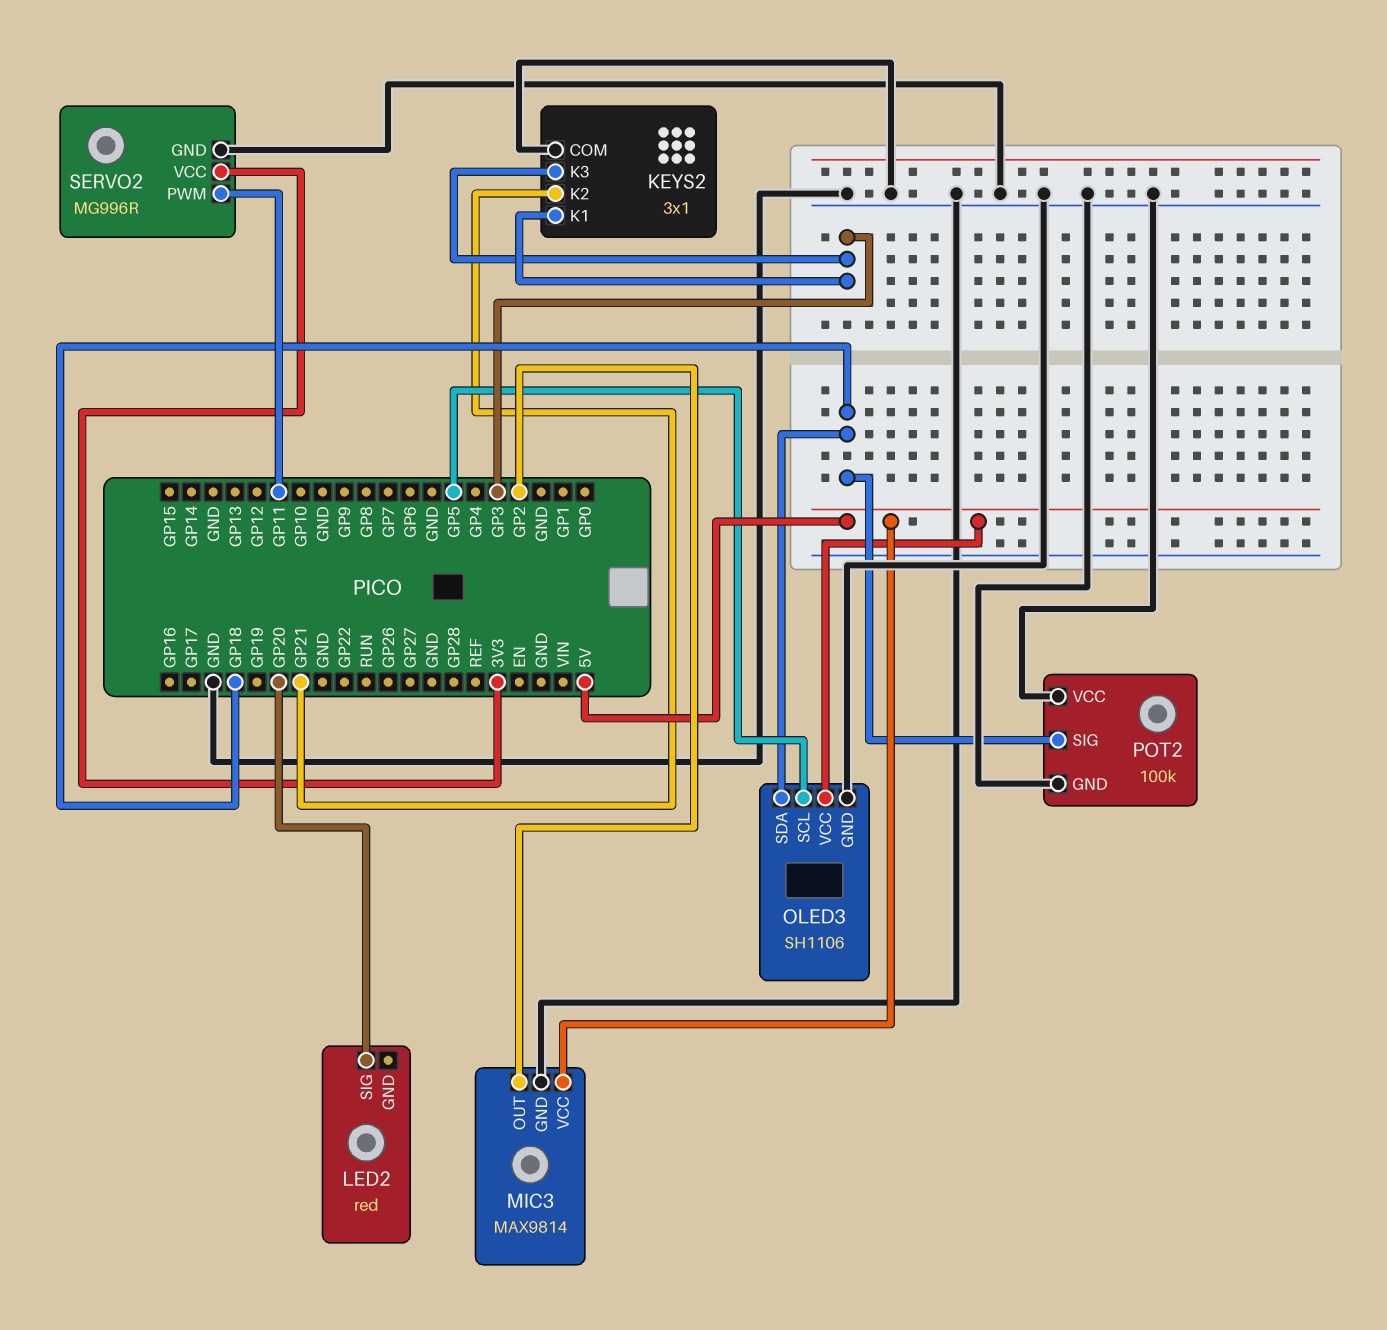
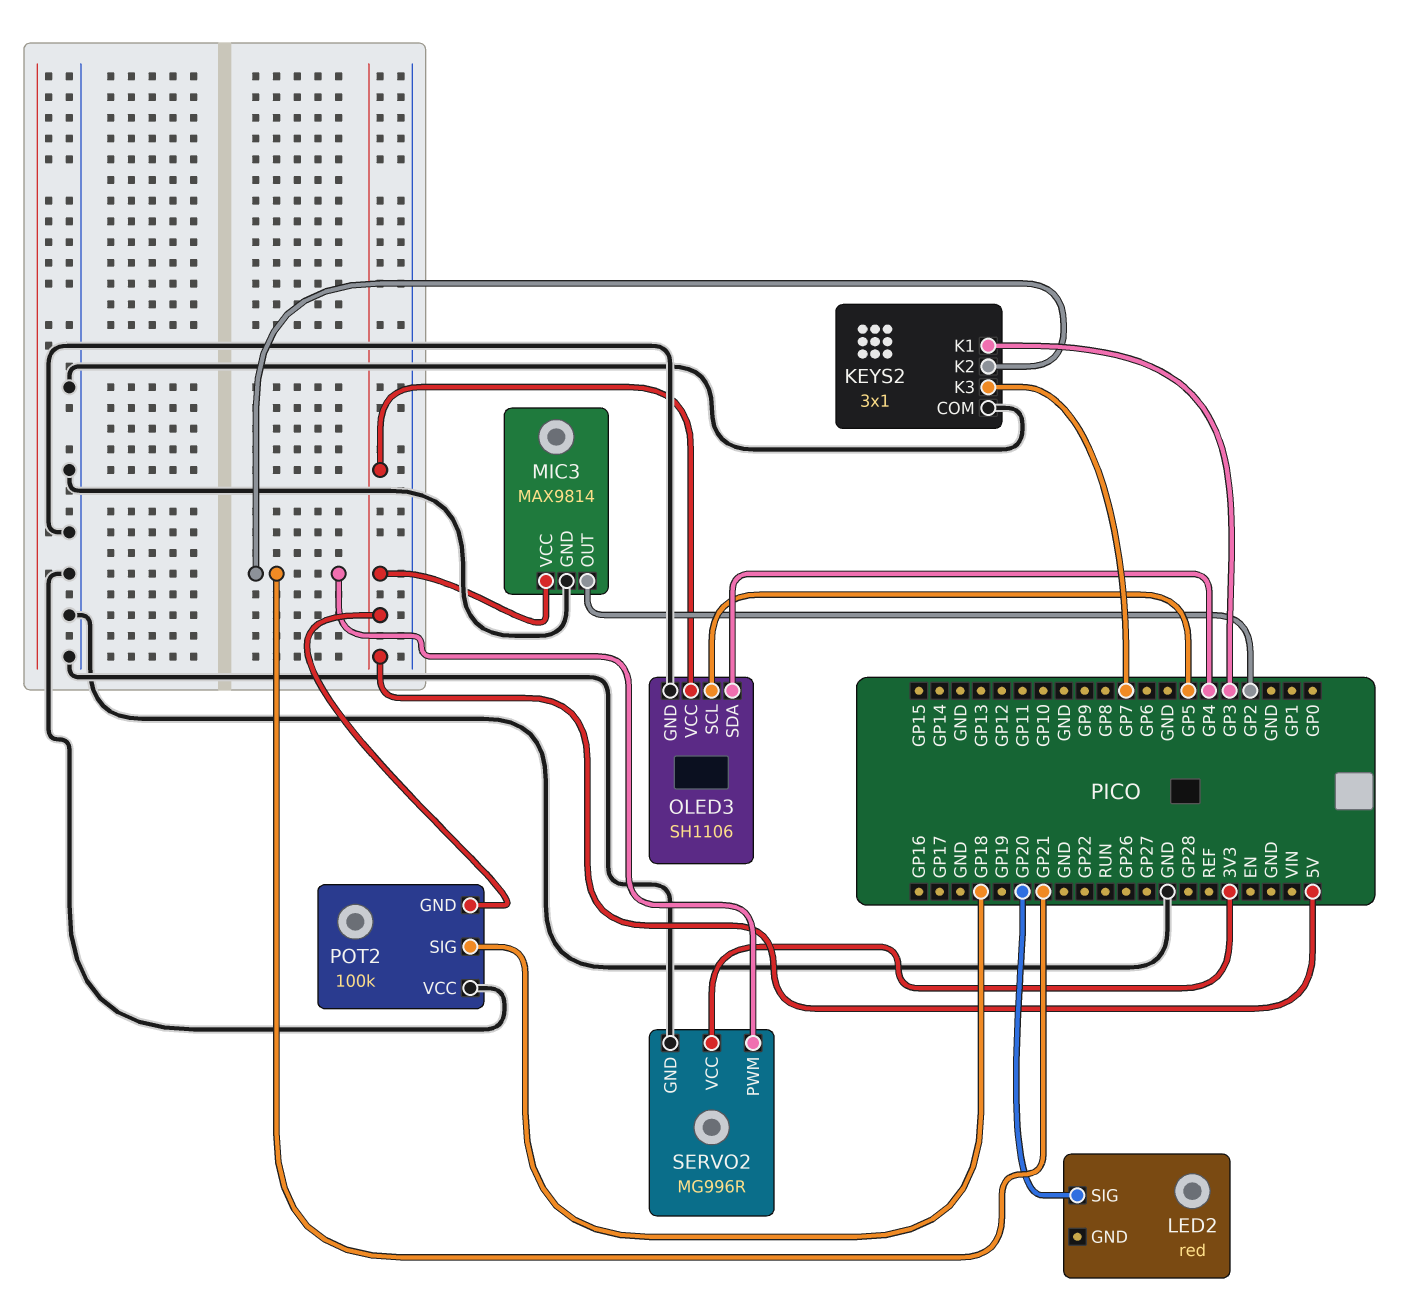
KEYS2 pin K3: GP3 -> GP7
OLED3 pin SDA: GP18 -> GP4
POT2 pin GND: GND -> 5V
SERVO2 pin PWM: GP11 -> GP21

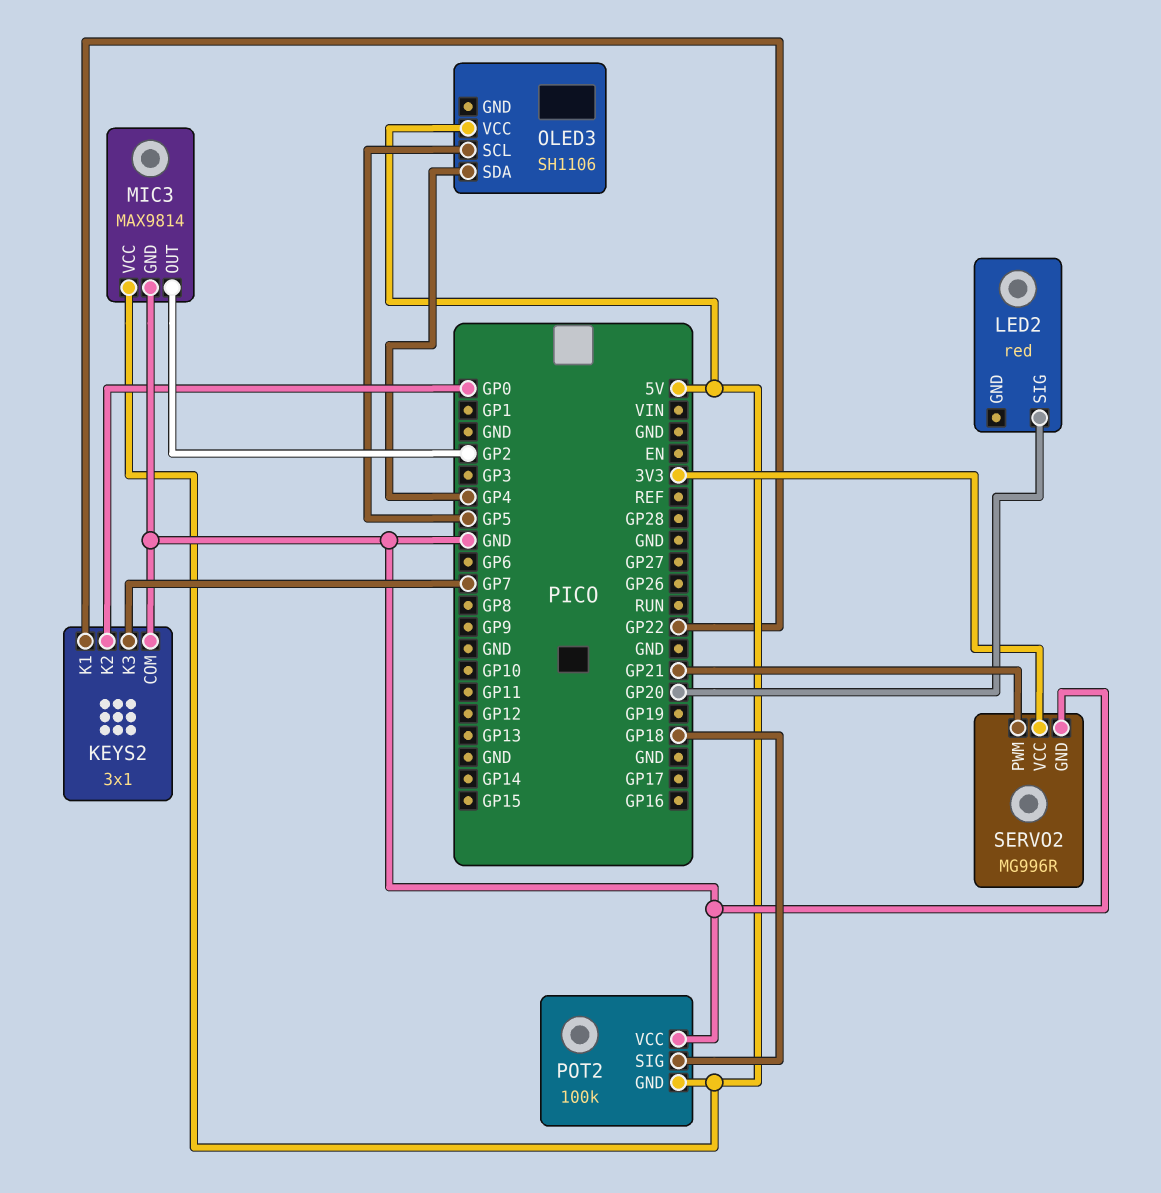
KEYS2 pin K1: GP3 -> GP22
KEYS2 pin K2: GP21 -> GP0
OLED3 pin GND: GND -> none

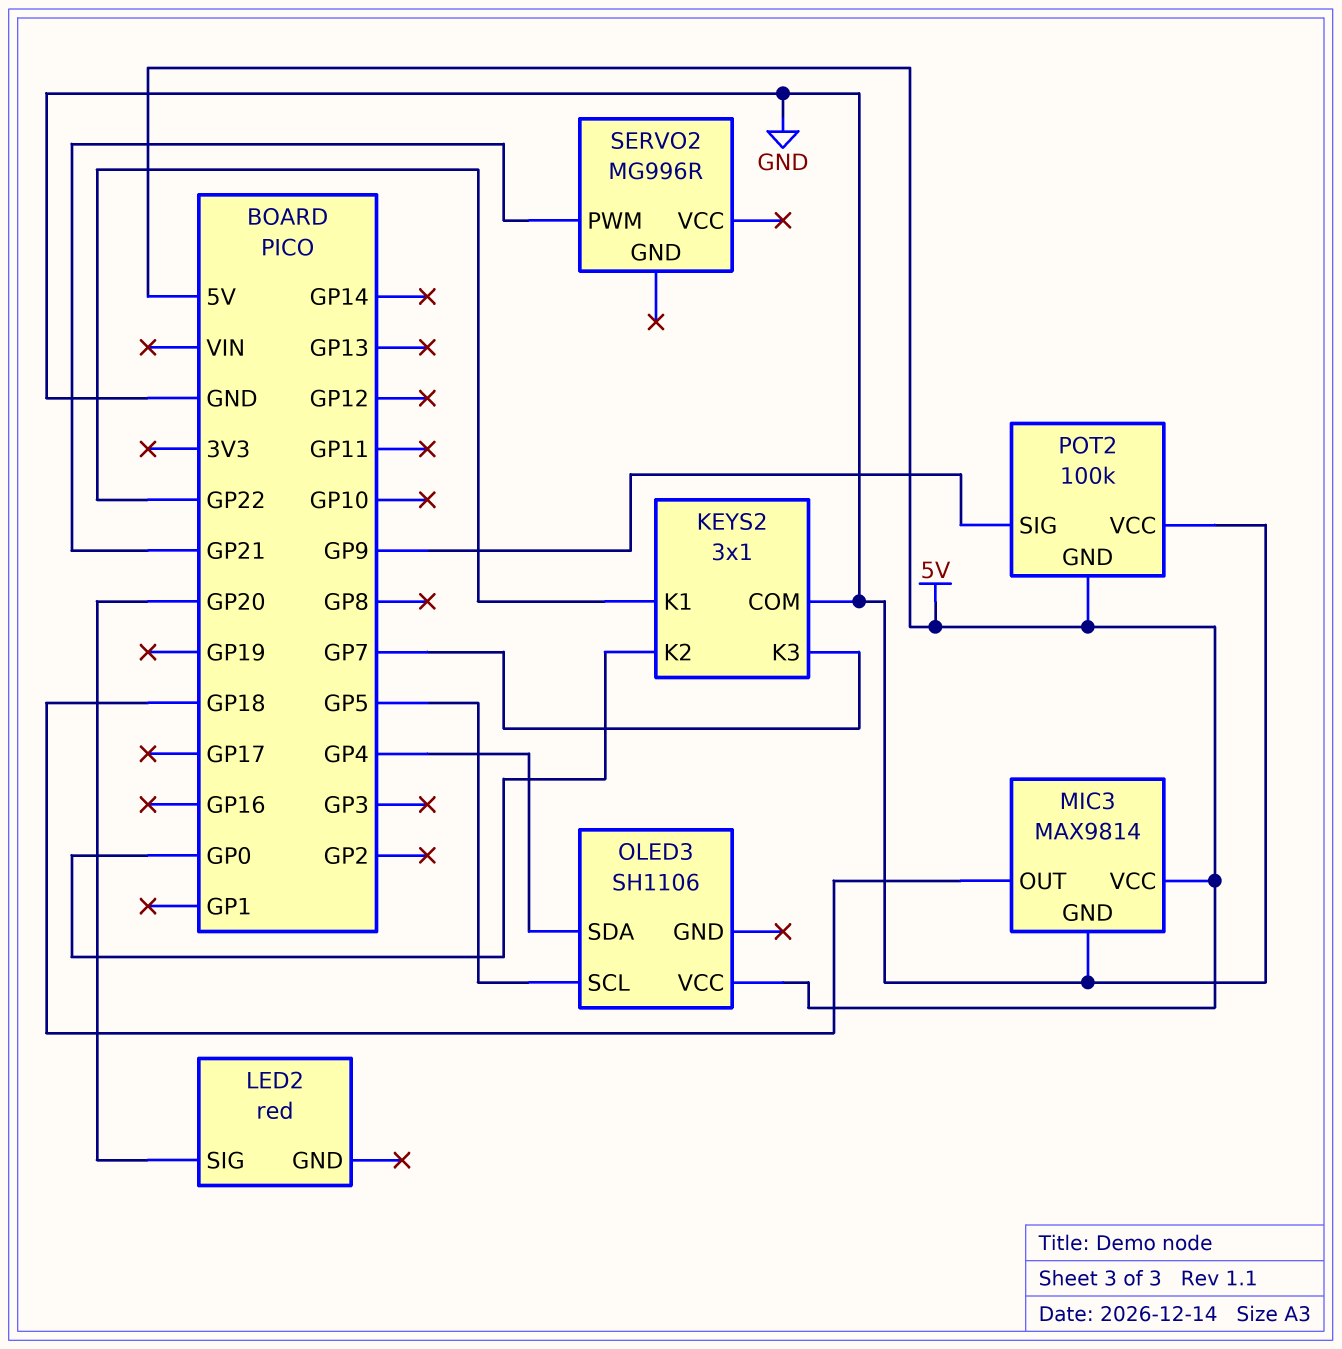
MIC3 pin OUT: GP2 -> GP18
POT2 pin SIG: GP18 -> GP9
SERVO2 pin GND: GND -> none
SERVO2 pin VCC: 3V3 -> none

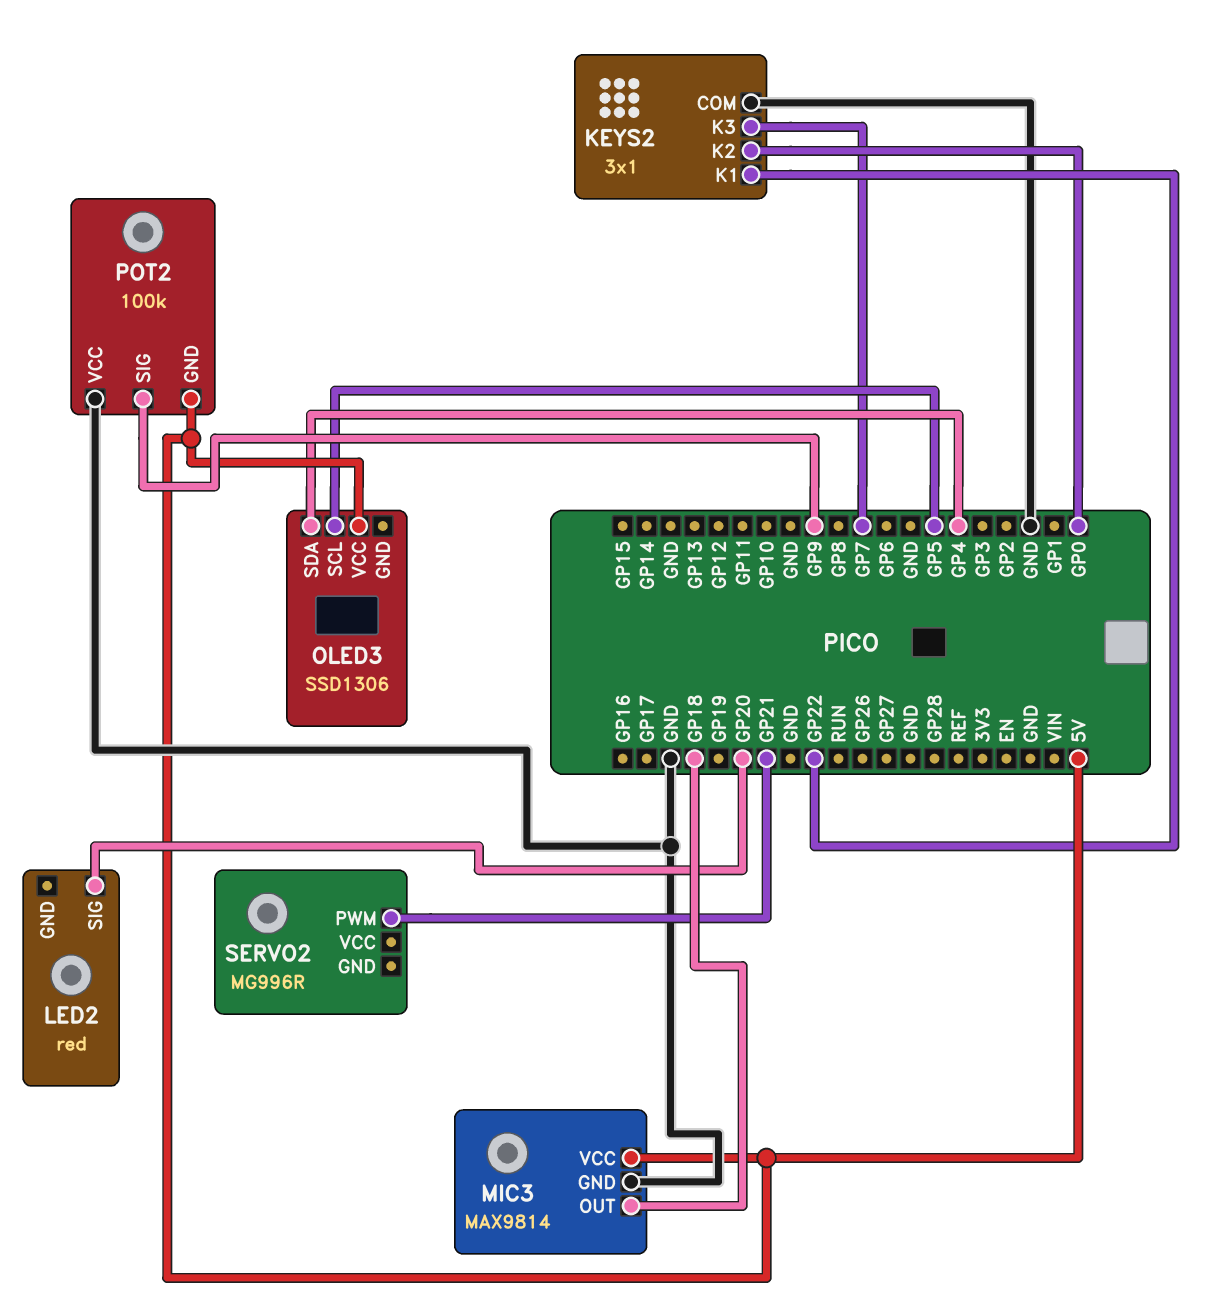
OLED3: SH1106 -> SSD1306

